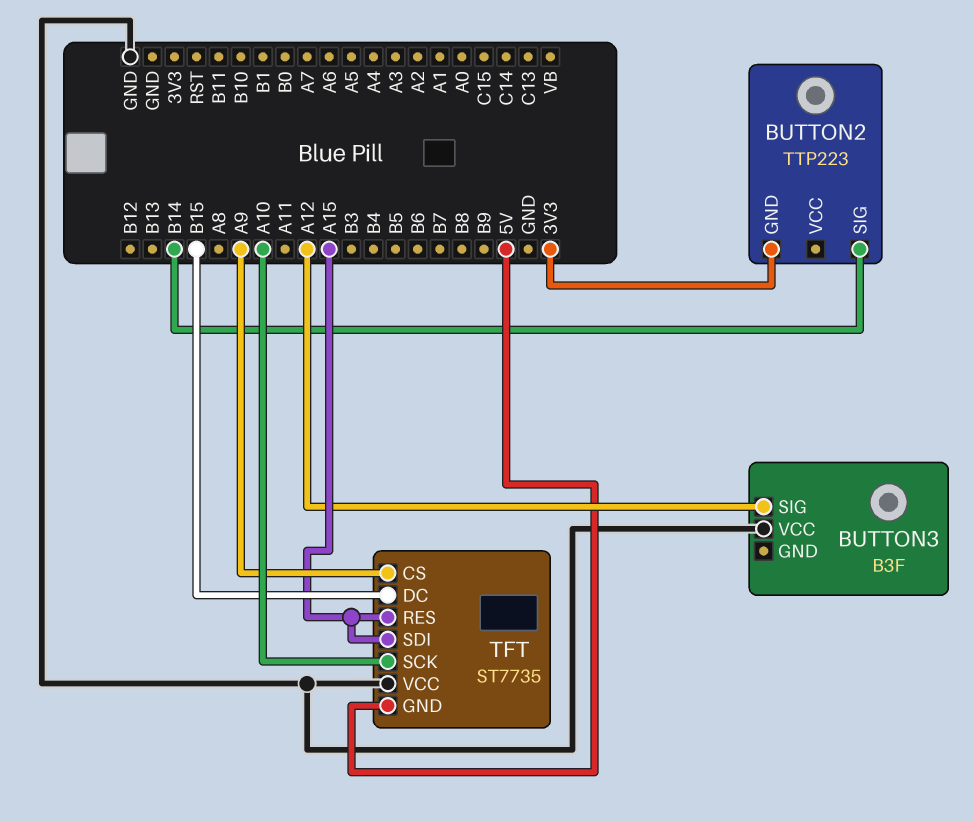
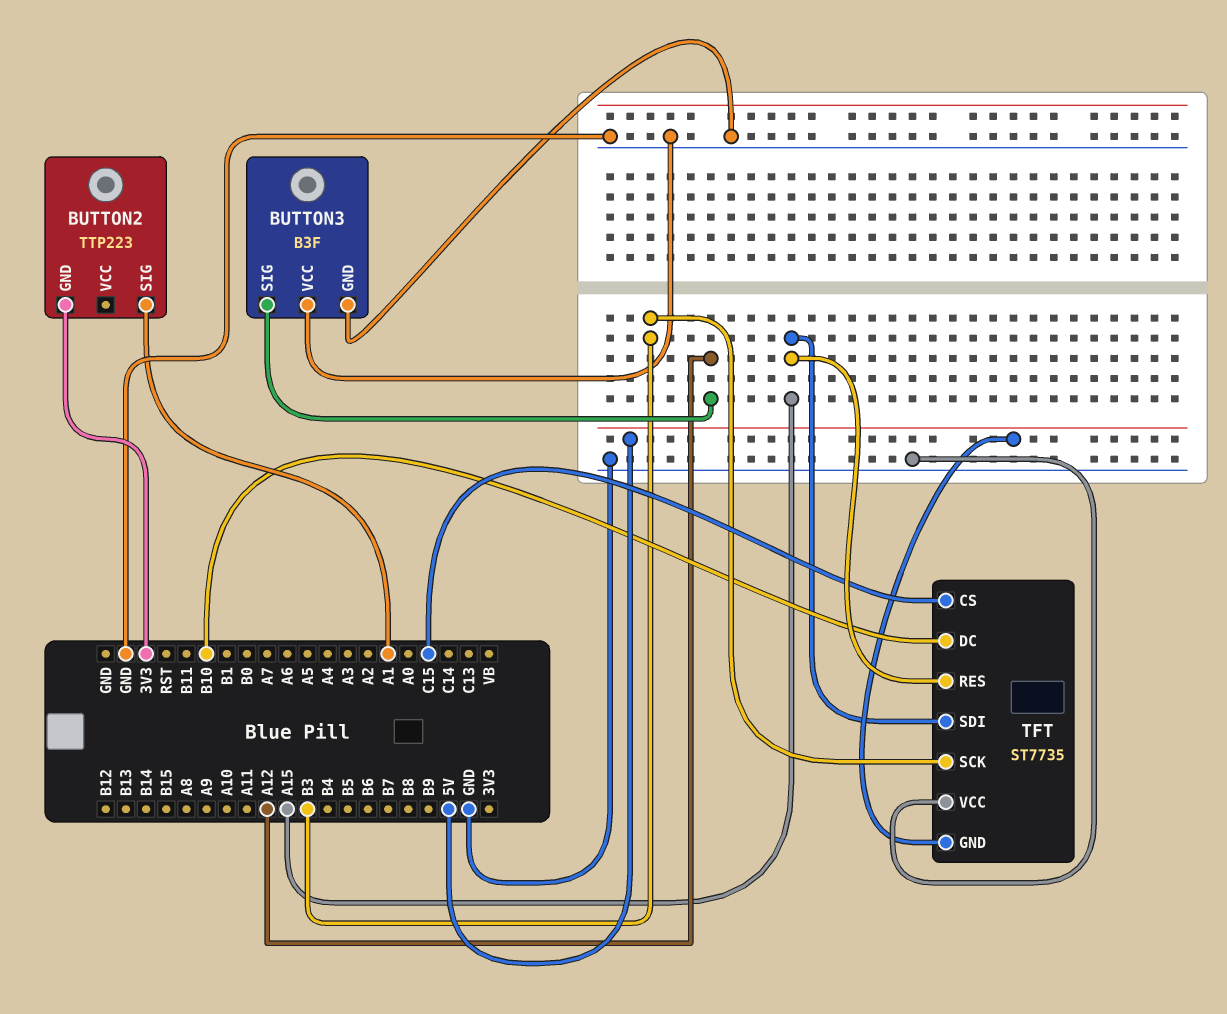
BUTTON2 pin SIG: B14 -> A1
BUTTON3 pin GND: none -> GND
TFT pin CS: A9 -> C15
TFT pin DC: B15 -> B10
TFT pin SCK: A10 -> B3

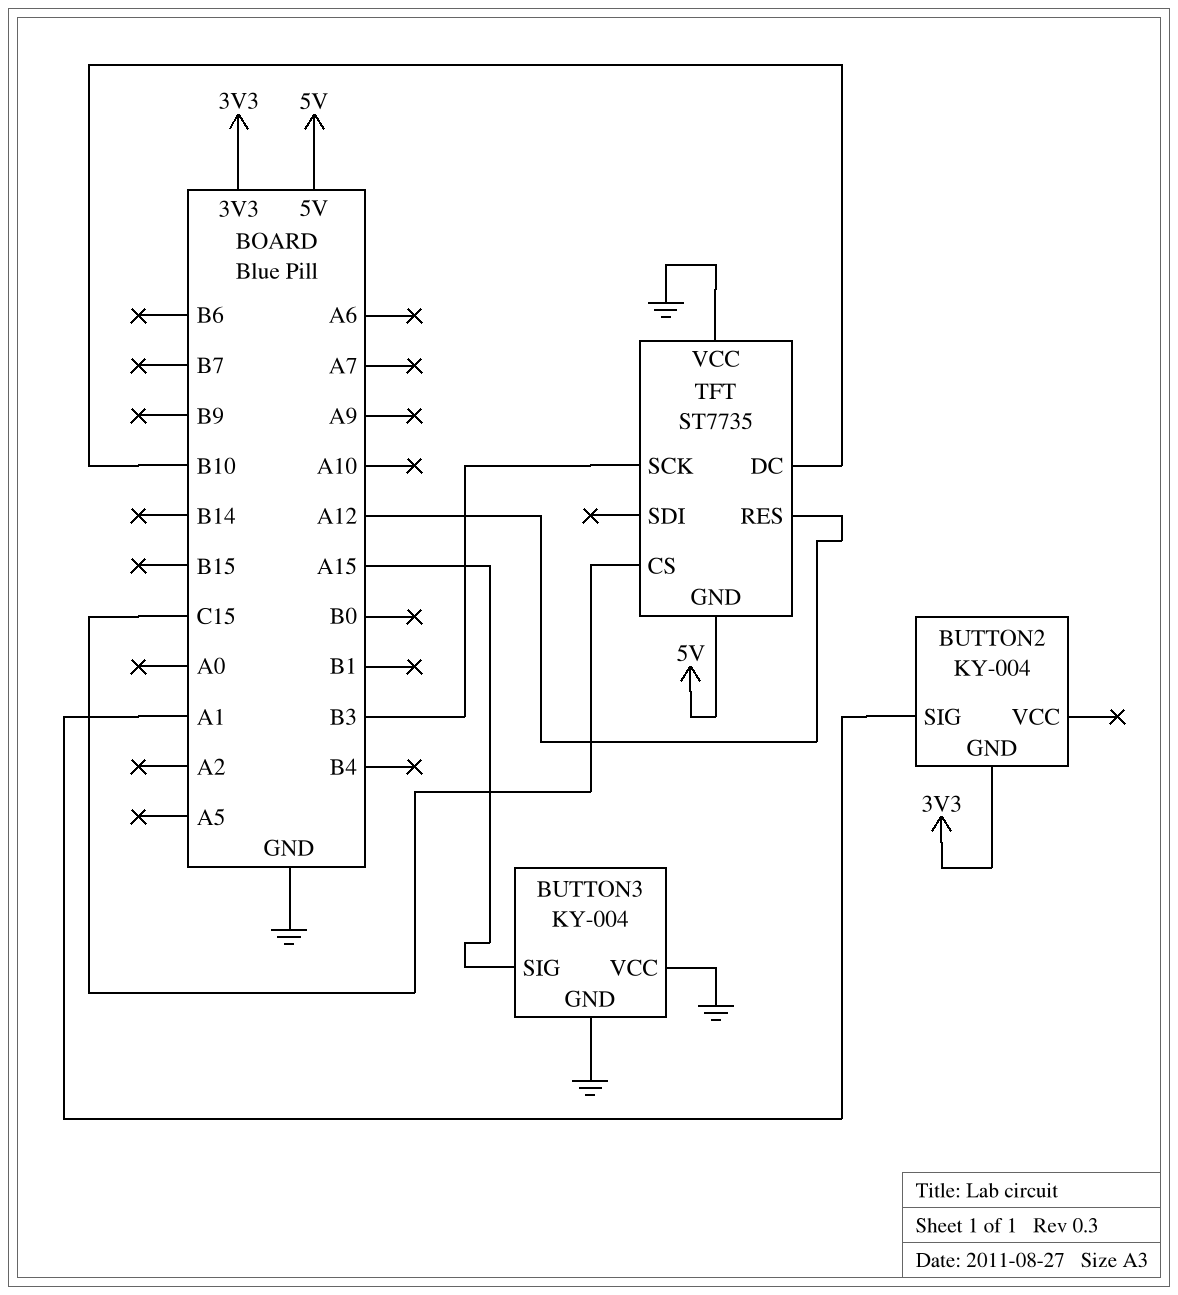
BUTTON2: TTP223 -> KY-004
BUTTON3: B3F -> KY-004
BUTTON3 pin SIG: A12 -> A15
TFT pin RES: A15 -> A12
TFT pin SDI: A15 -> none

